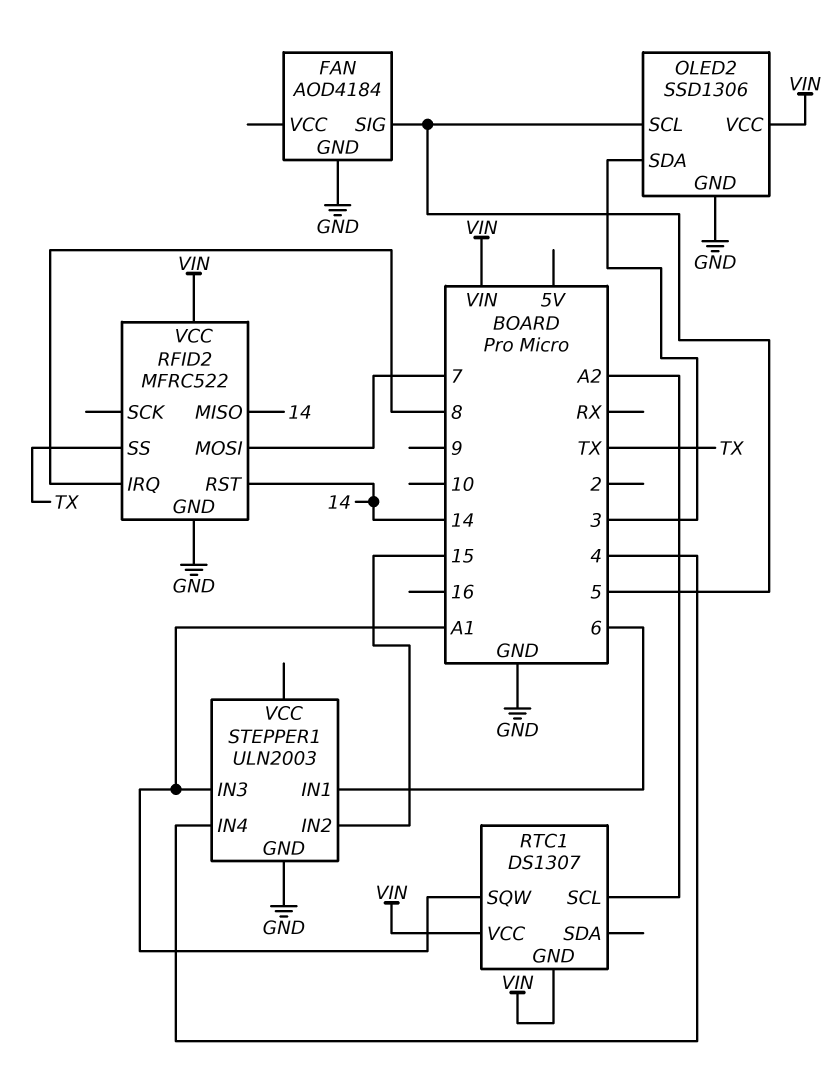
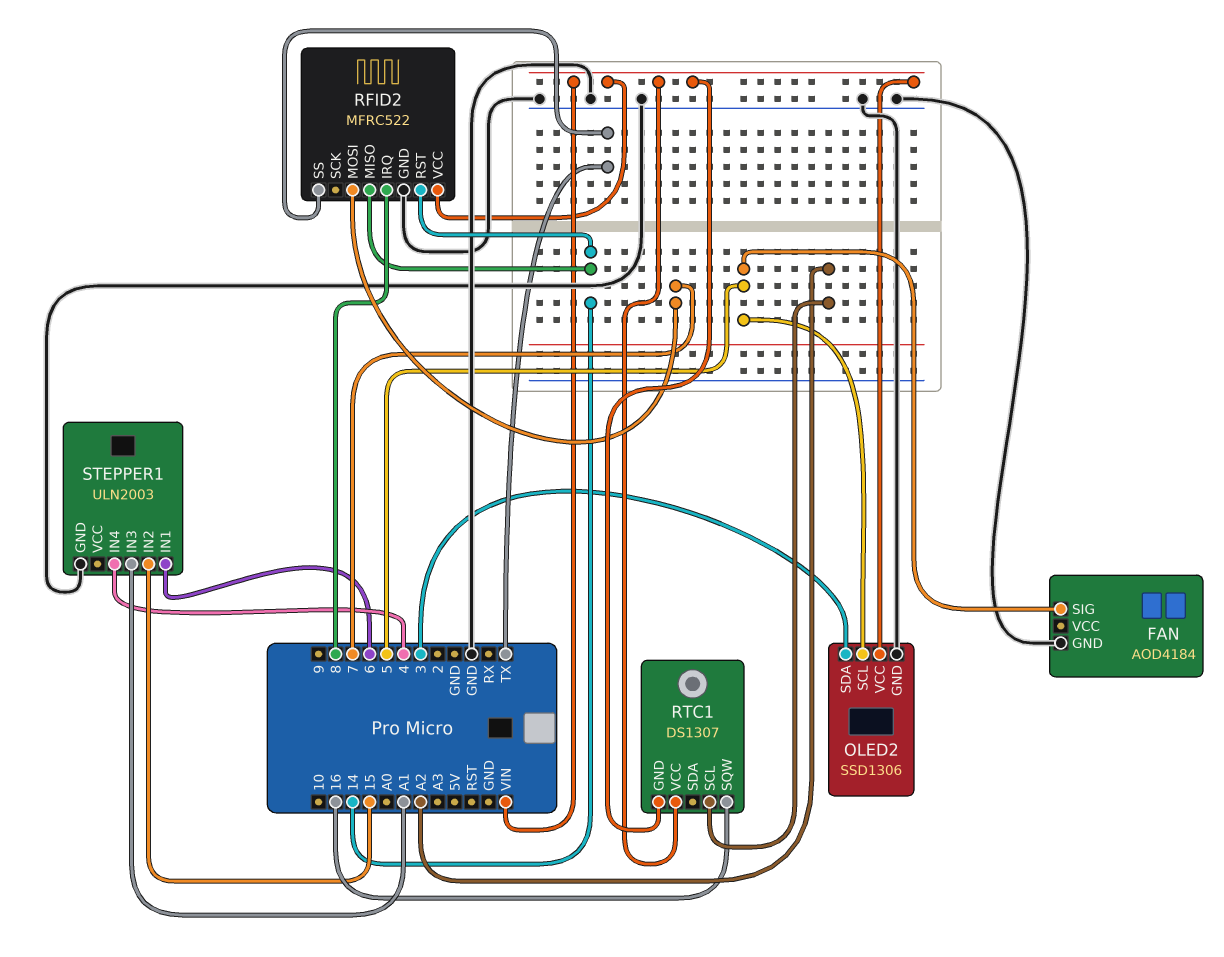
RTC1 pin SQW: A1 -> 16

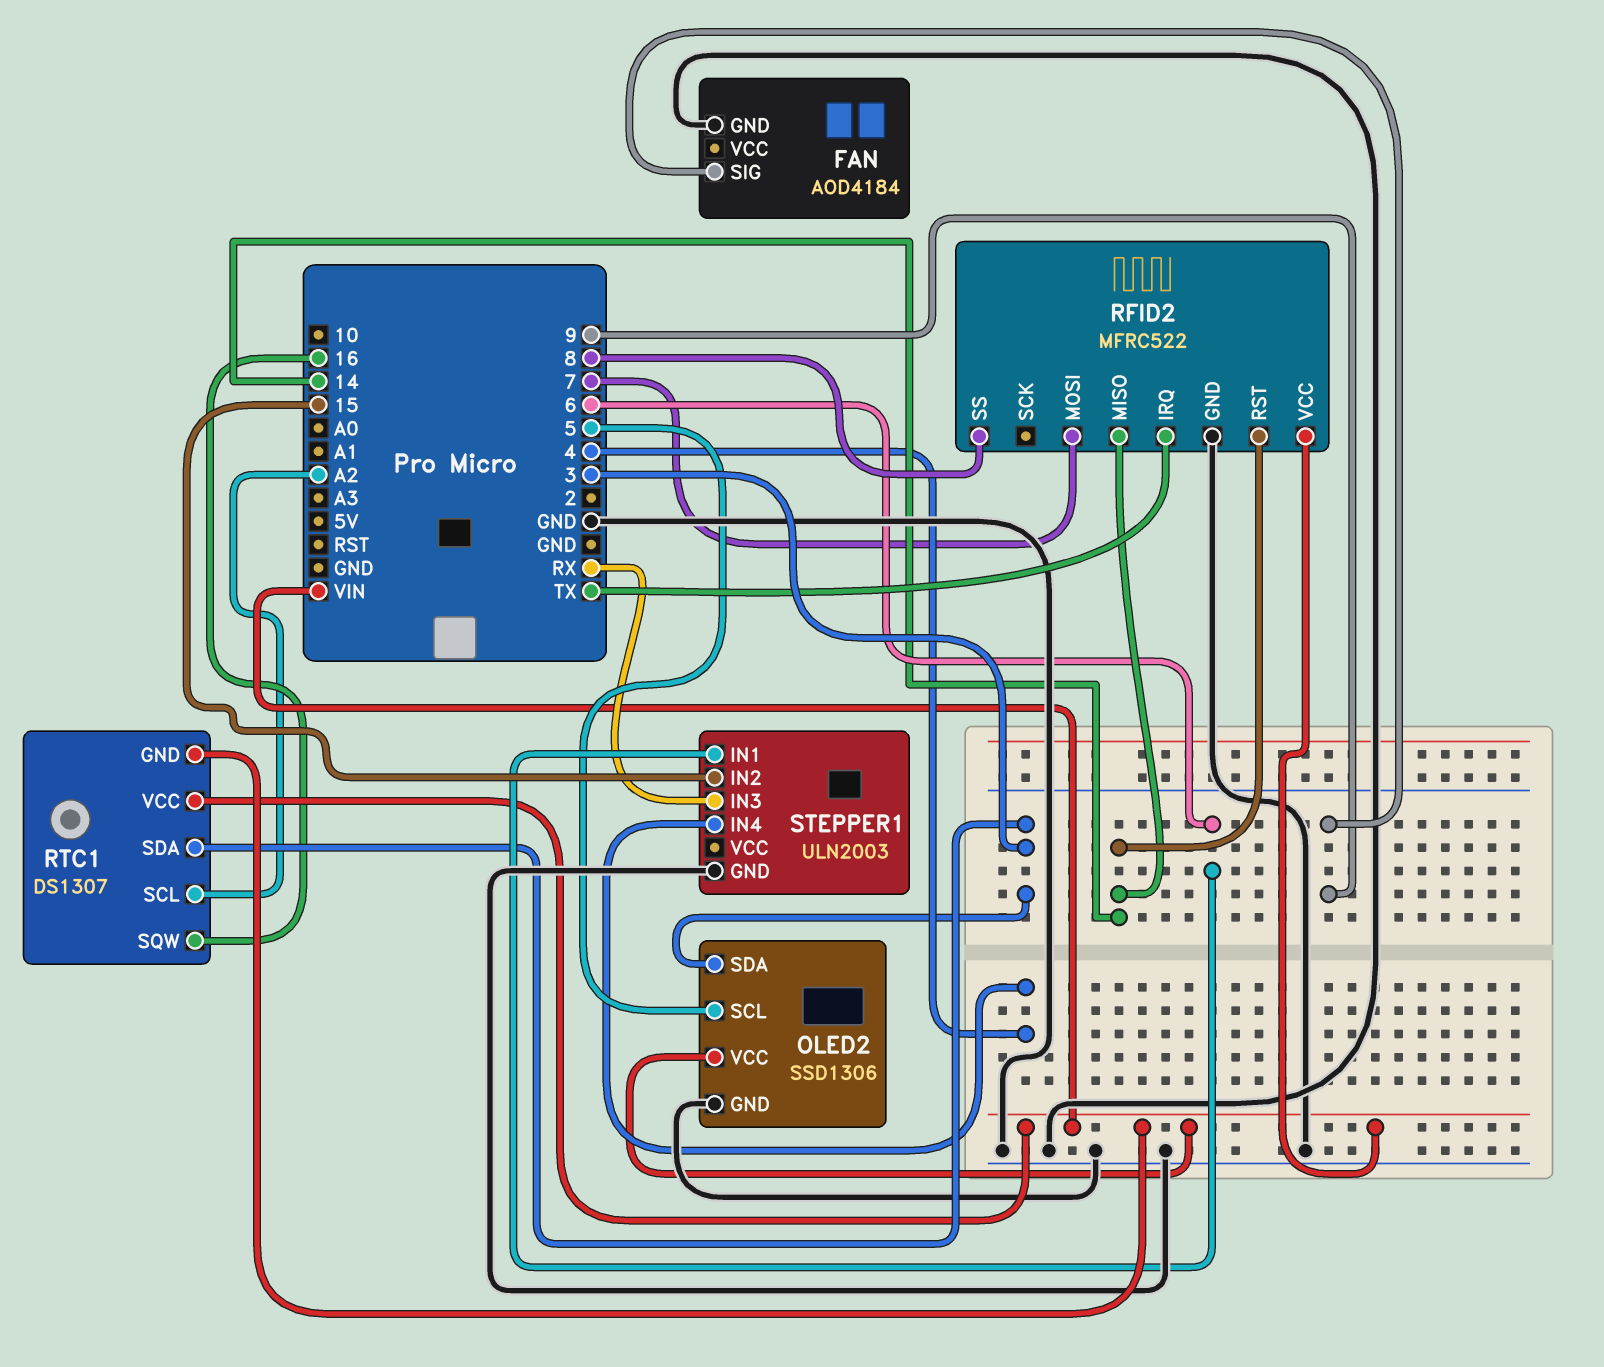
FAN pin SIG: 5 -> 9
RFID2 pin IRQ: 8 -> TX
RFID2 pin SS: TX -> 8
RTC1 pin SDA: none -> 3
STEPPER1 pin IN3: A1 -> RX

